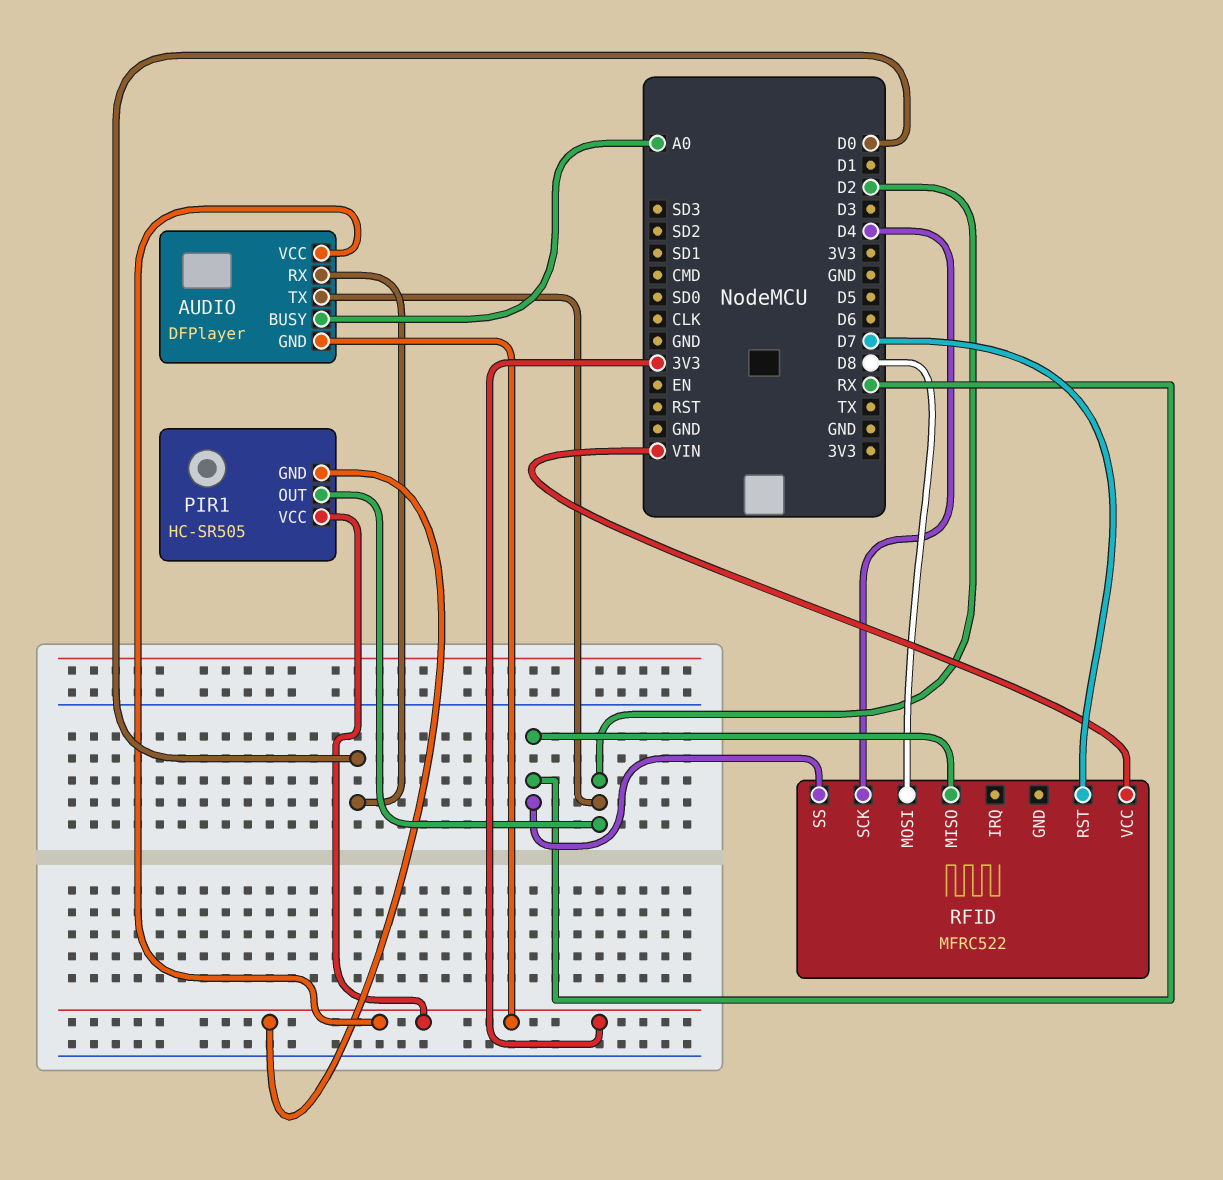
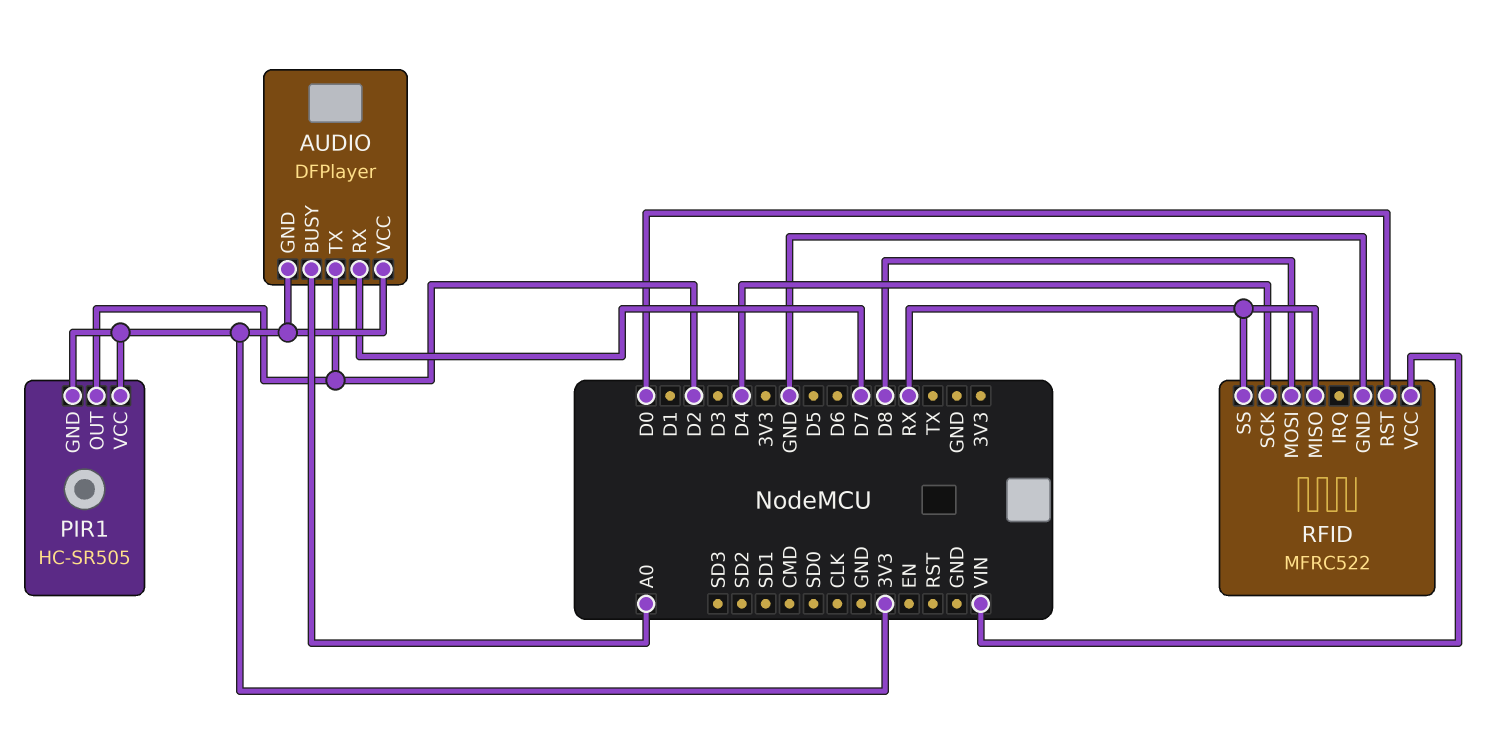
AUDIO pin RX: D0 -> D7
RFID pin GND: none -> GND
RFID pin RST: D7 -> D0

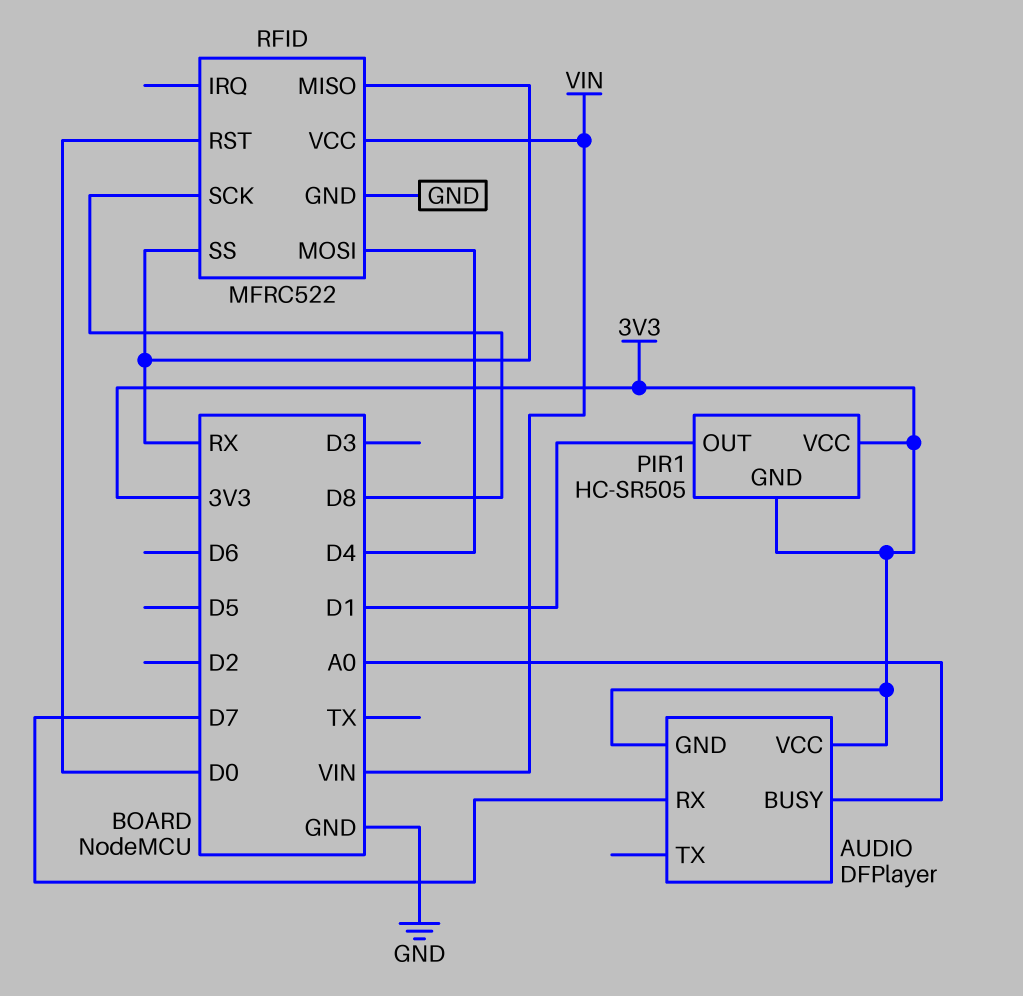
AUDIO pin TX: D2 -> none
PIR1 pin OUT: D2 -> D1
RFID pin MOSI: D8 -> D4
RFID pin SCK: D4 -> D8

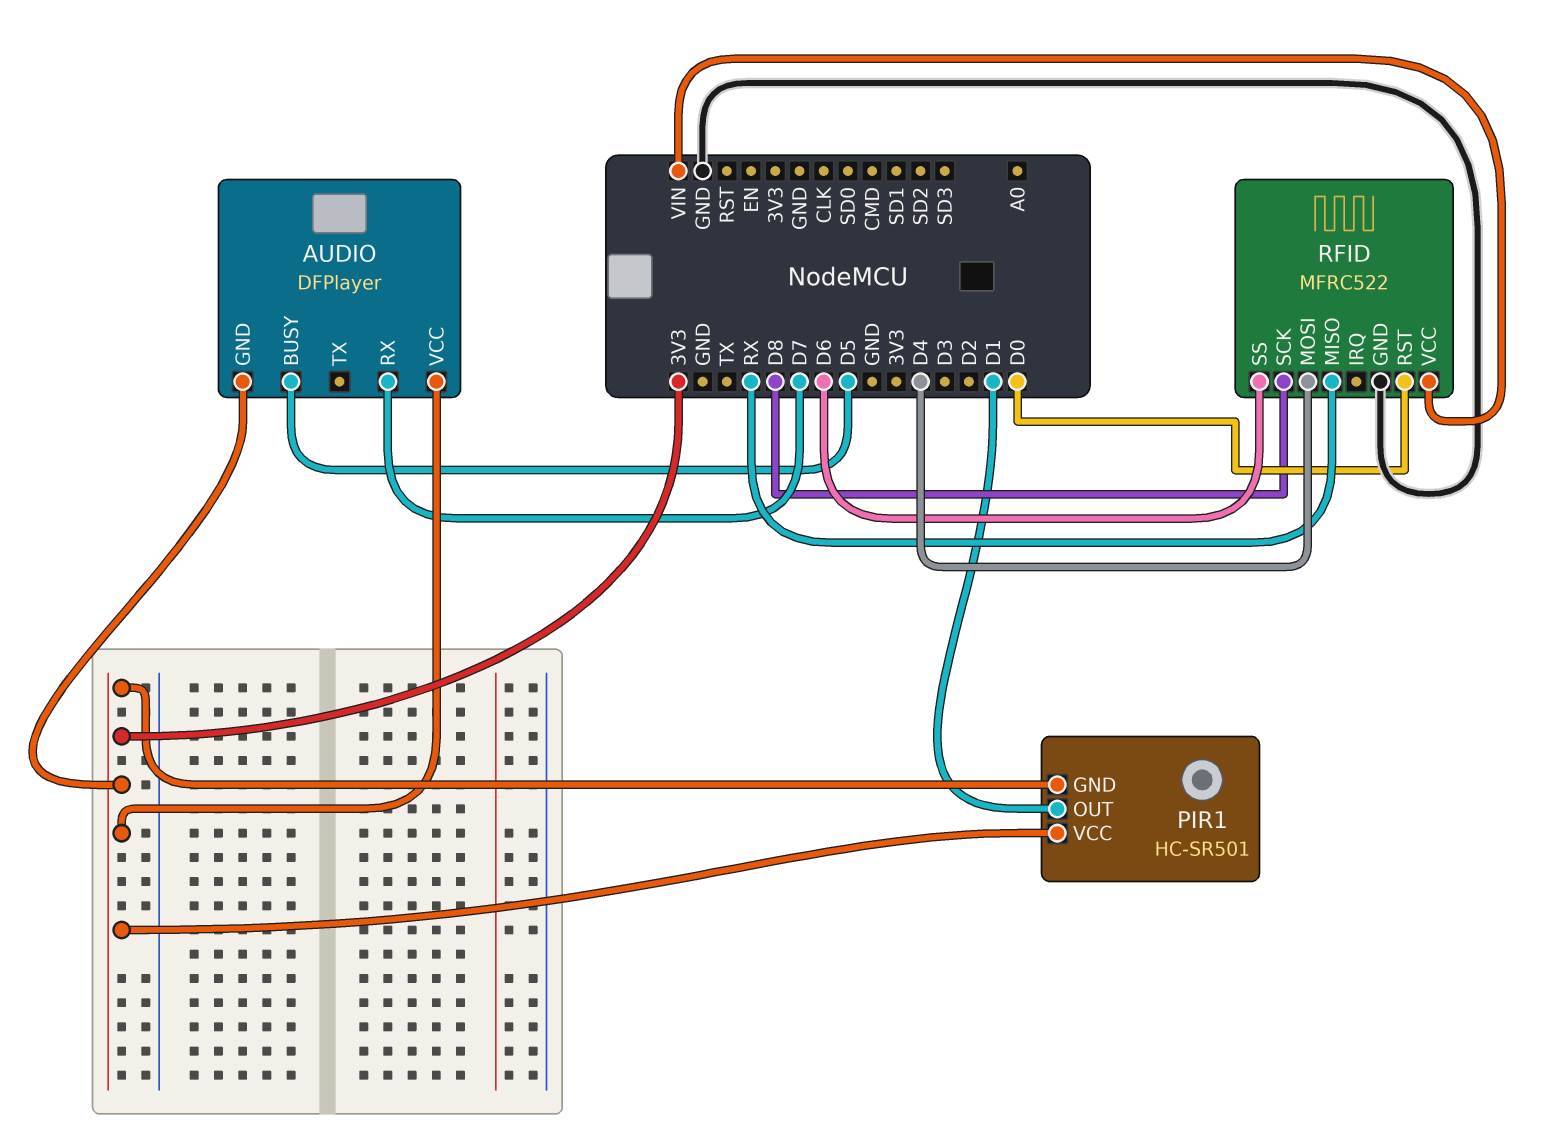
AUDIO pin BUSY: A0 -> D5
PIR1: HC-SR505 -> HC-SR501
RFID pin SS: RX -> D6

